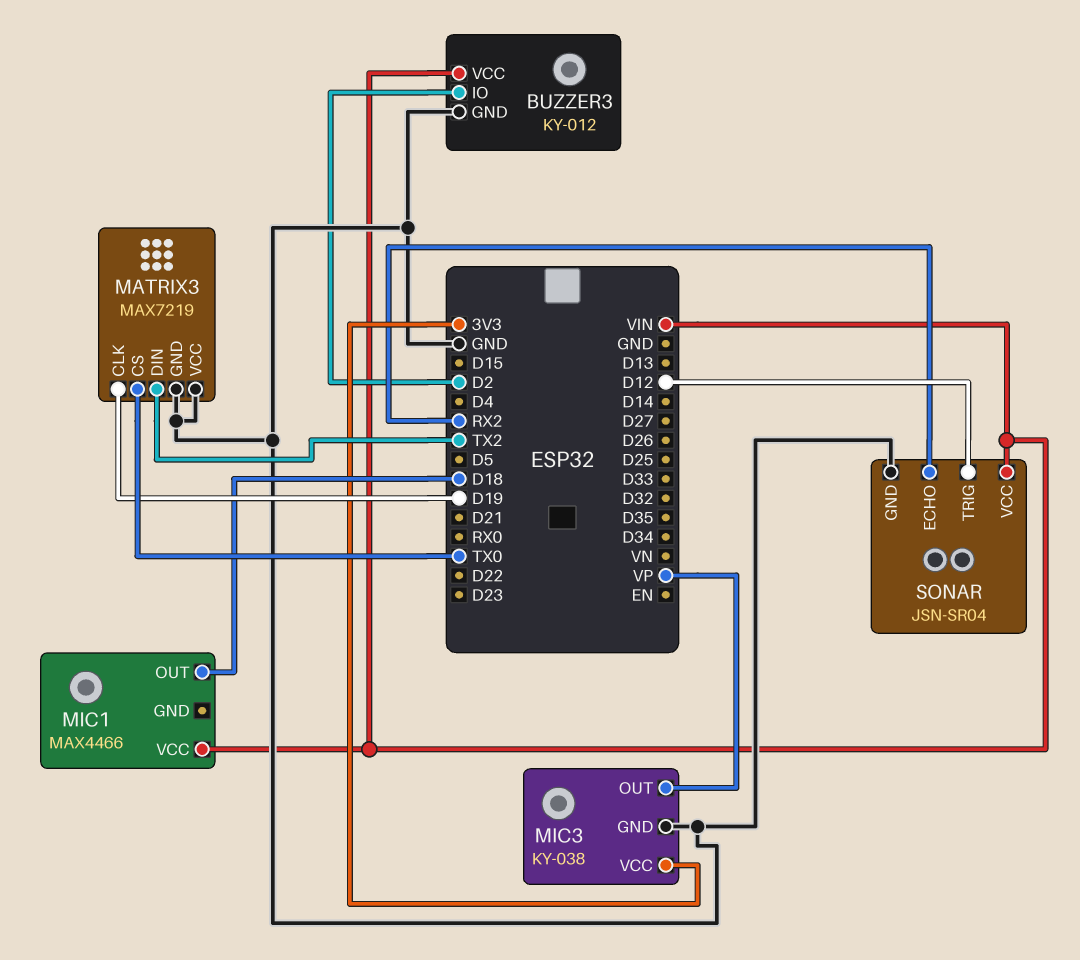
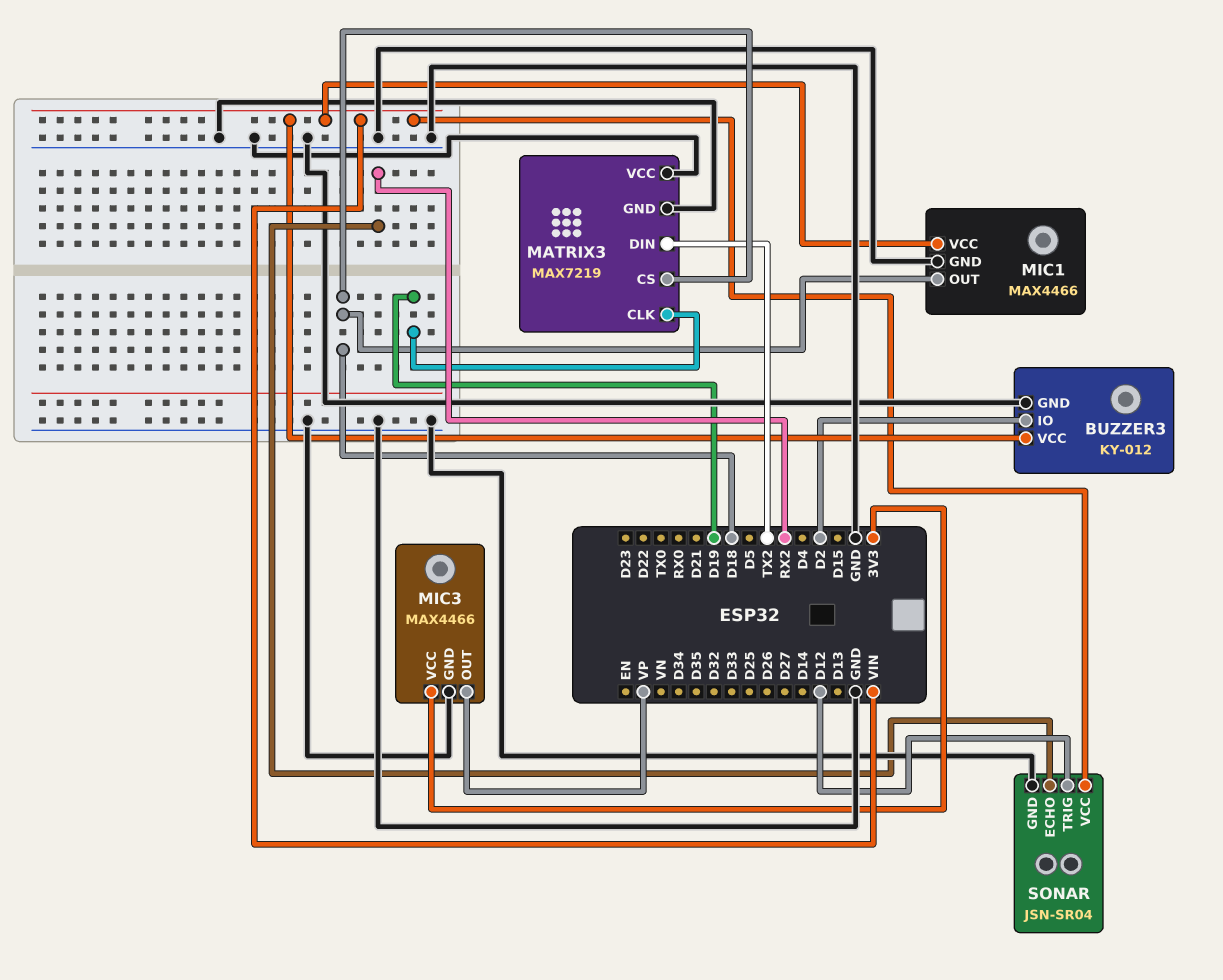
MATRIX3 pin CS: TX0 -> D18
MIC1 pin GND: none -> GND
MIC3: KY-038 -> MAX4466

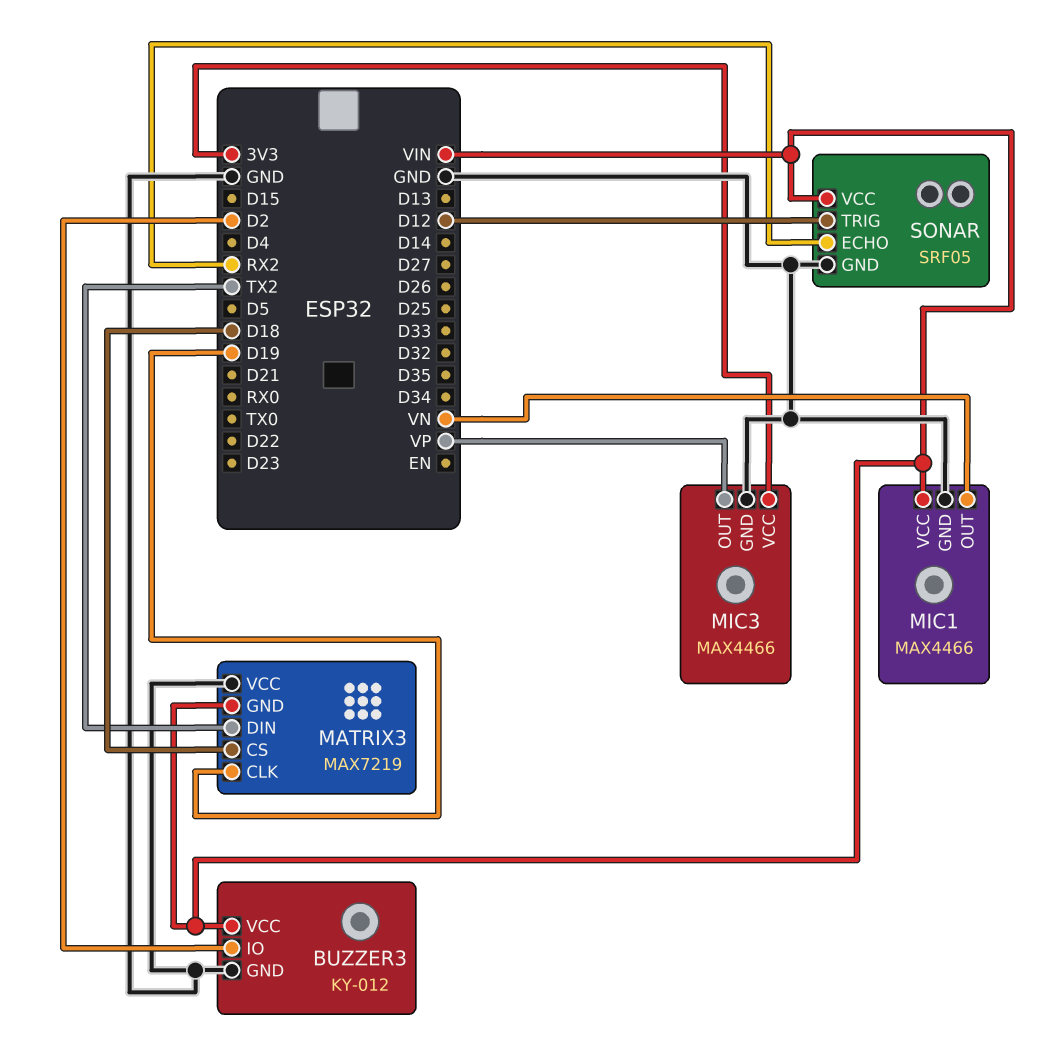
MATRIX3 pin GND: GND -> VIN
MIC1 pin OUT: D18 -> VN
SONAR: JSN-SR04 -> SRF05

